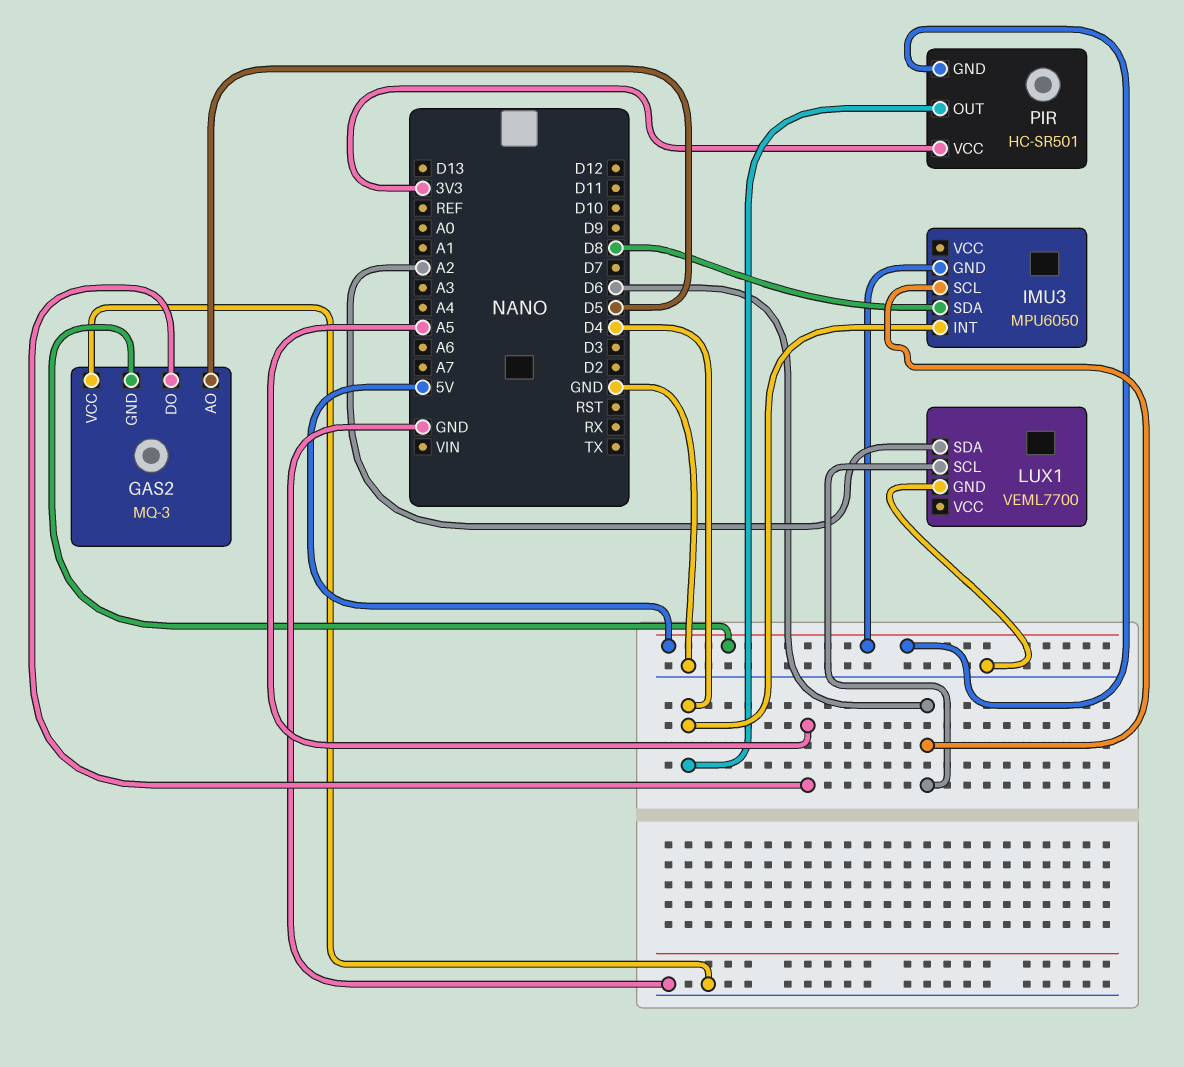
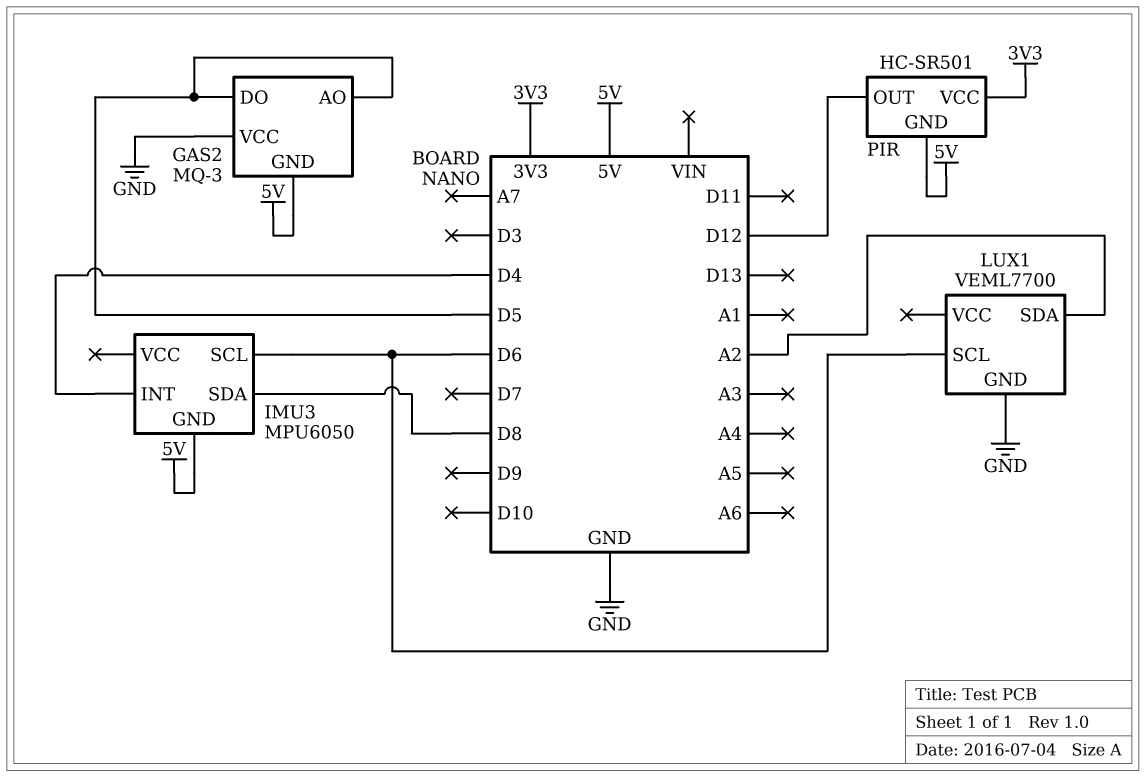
GAS2 pin DO: A5 -> D5
PIR pin OUT: D4 -> D12

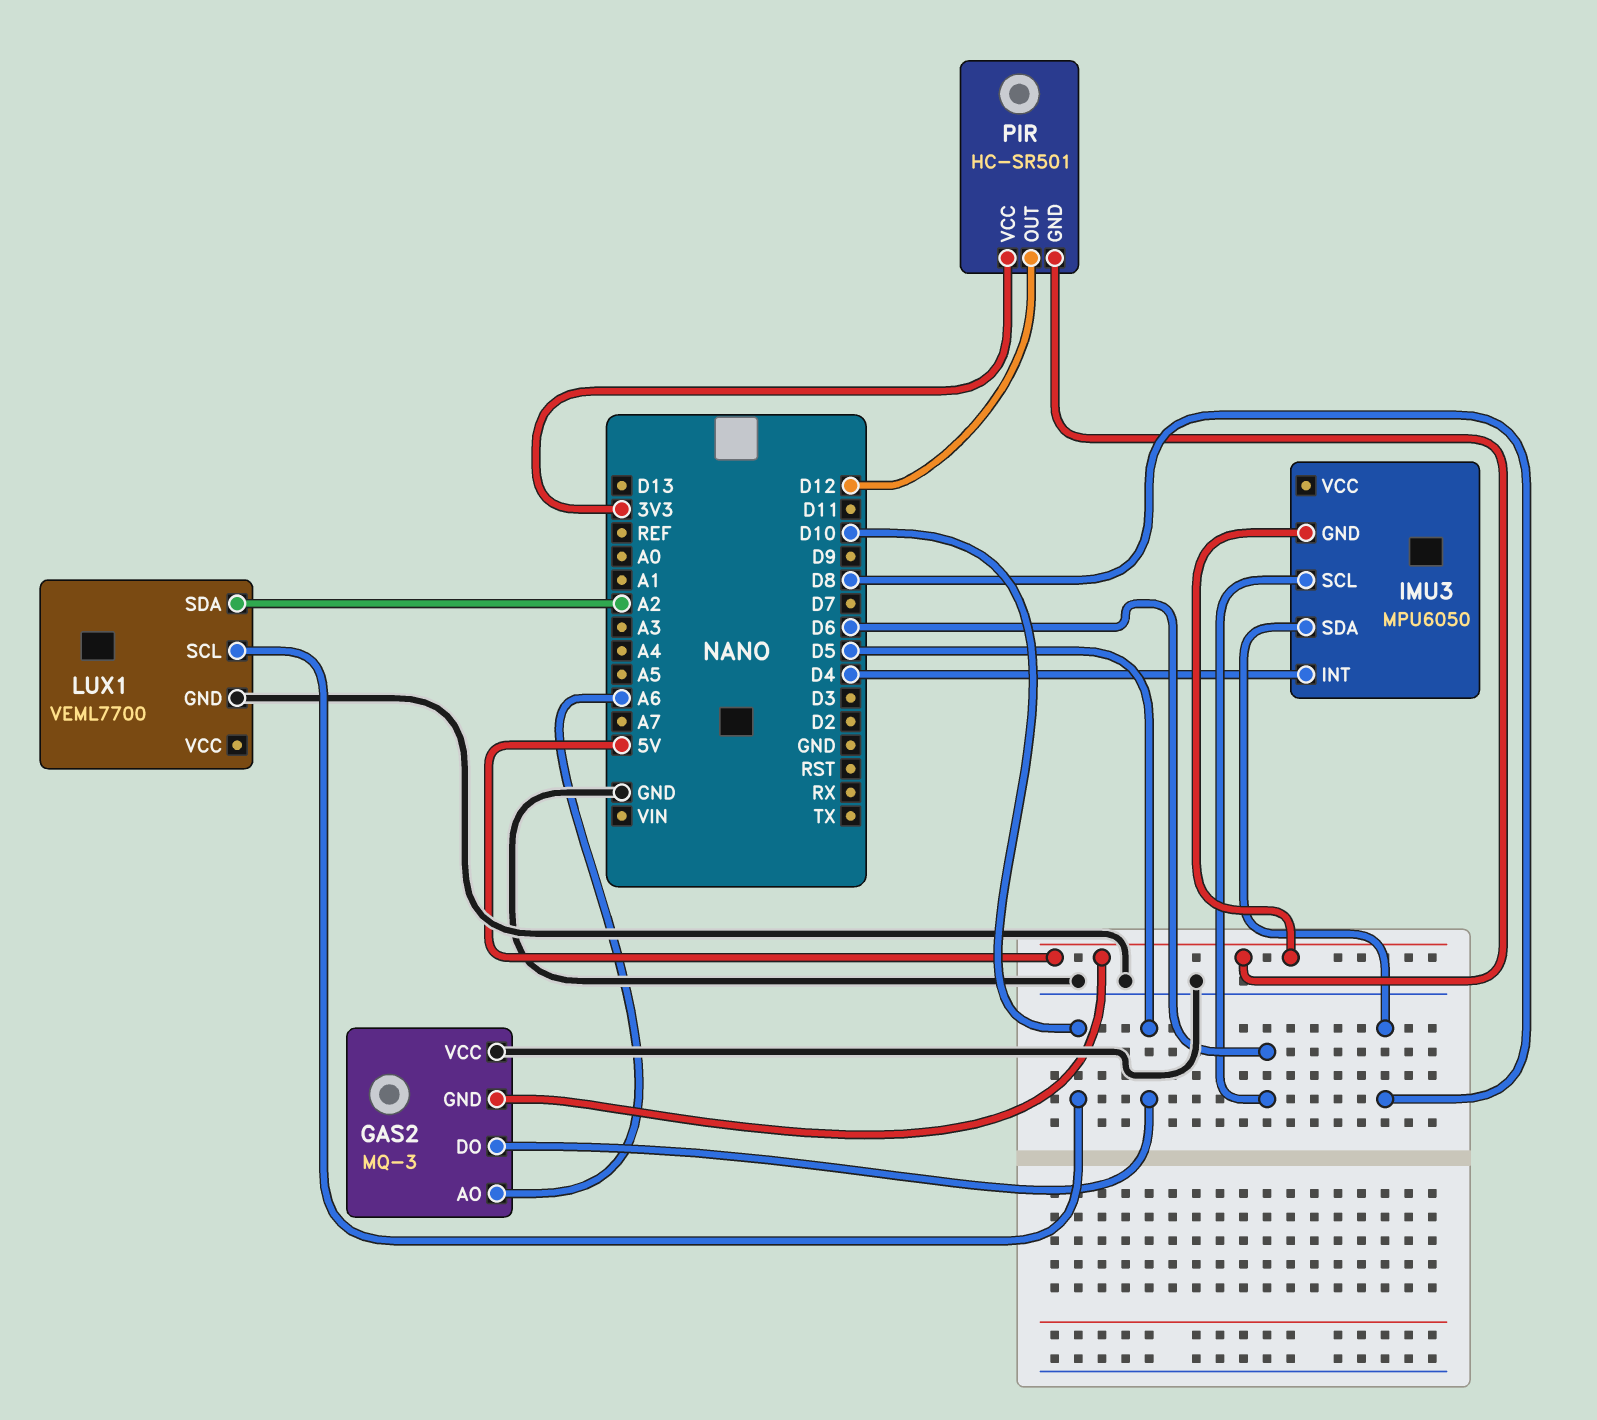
GAS2 pin AO: D5 -> A6
LUX1 pin SCL: D6 -> D10

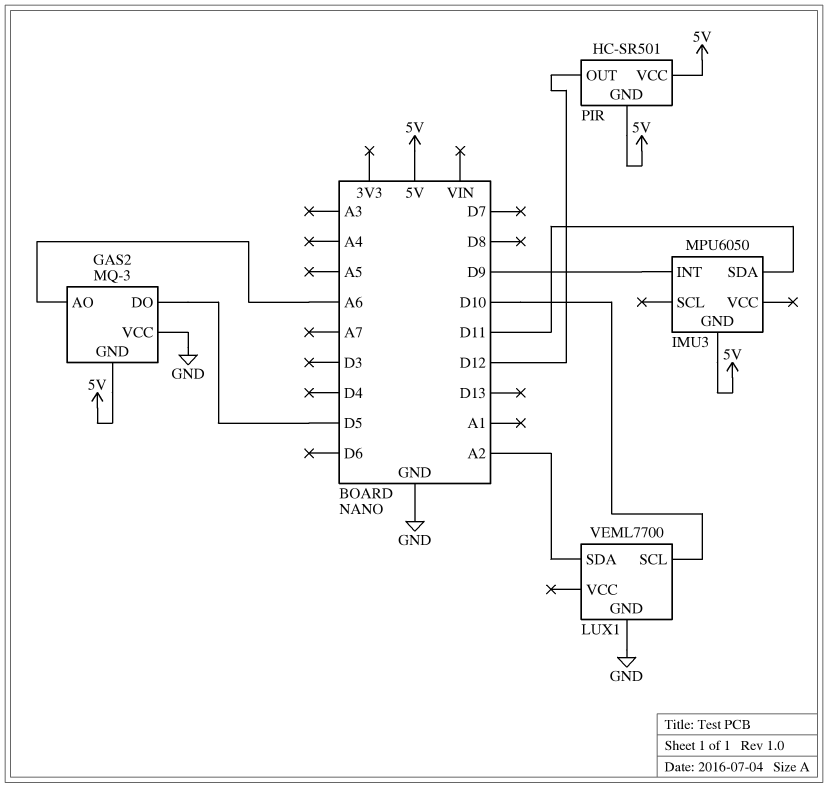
IMU3 pin INT: D4 -> D9
IMU3 pin SCL: D6 -> none
IMU3 pin SDA: D8 -> D11
PIR pin VCC: 3V3 -> 5V

